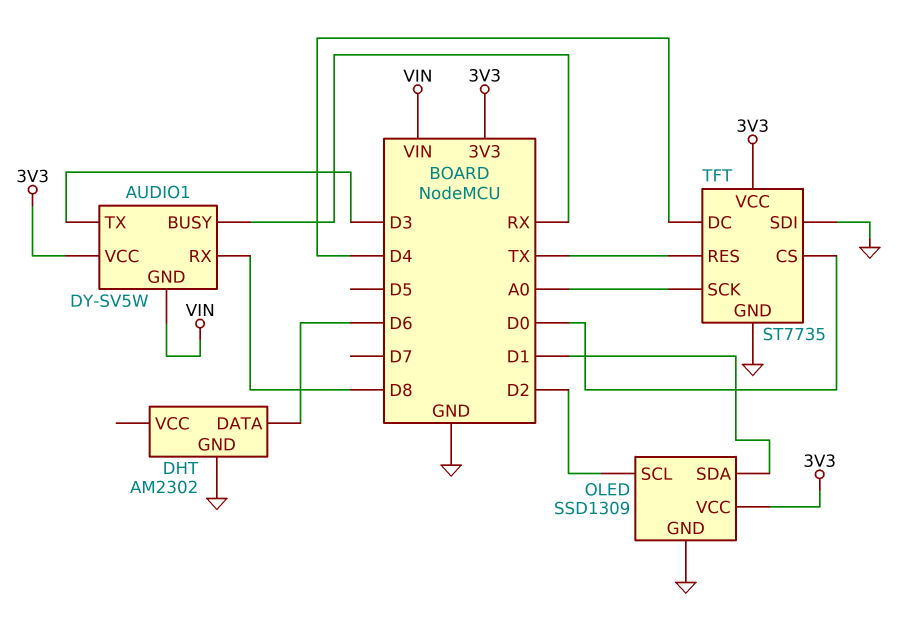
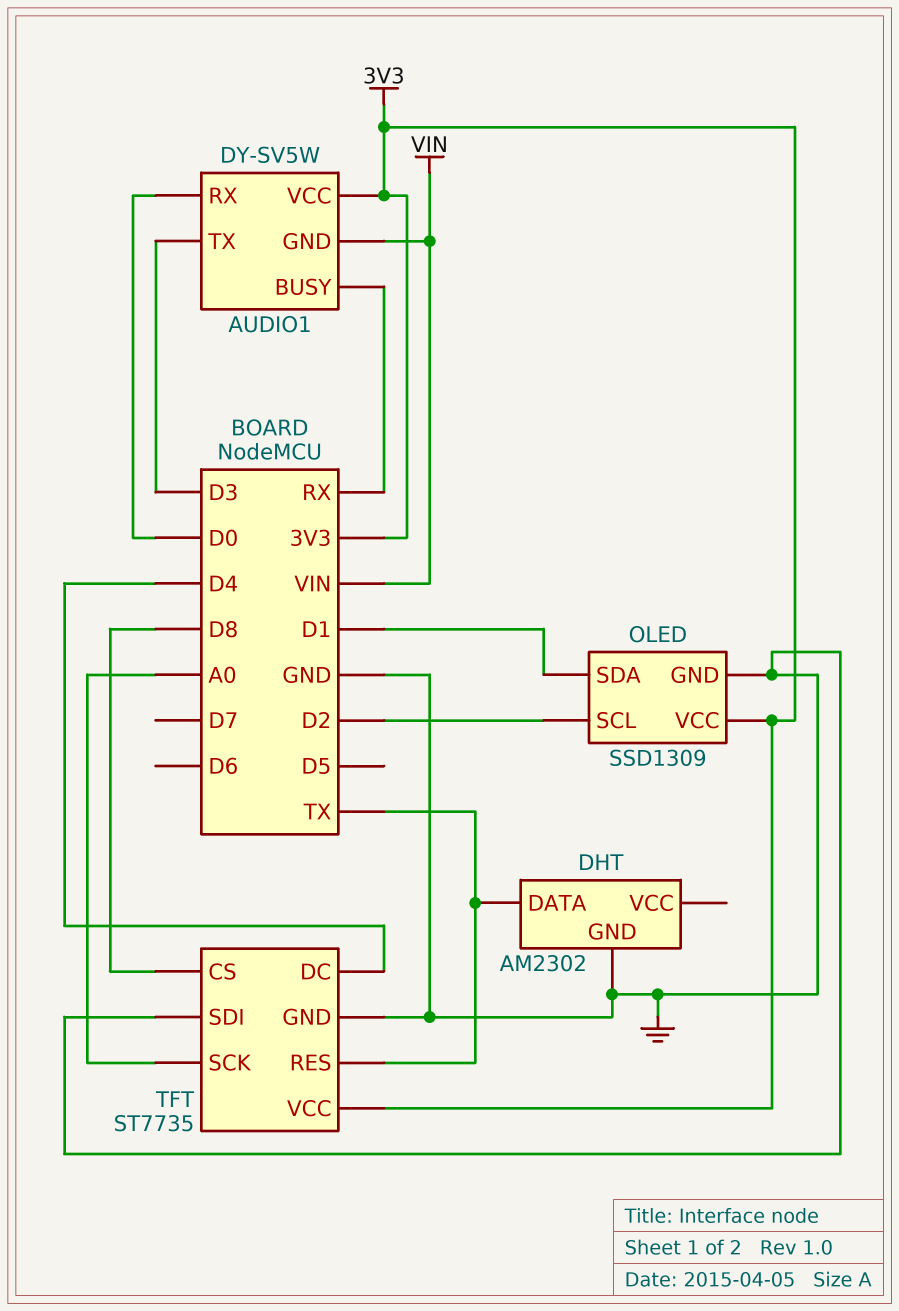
AUDIO1 pin RX: D8 -> D0
DHT pin DATA: D6 -> TX
TFT pin CS: D0 -> D8

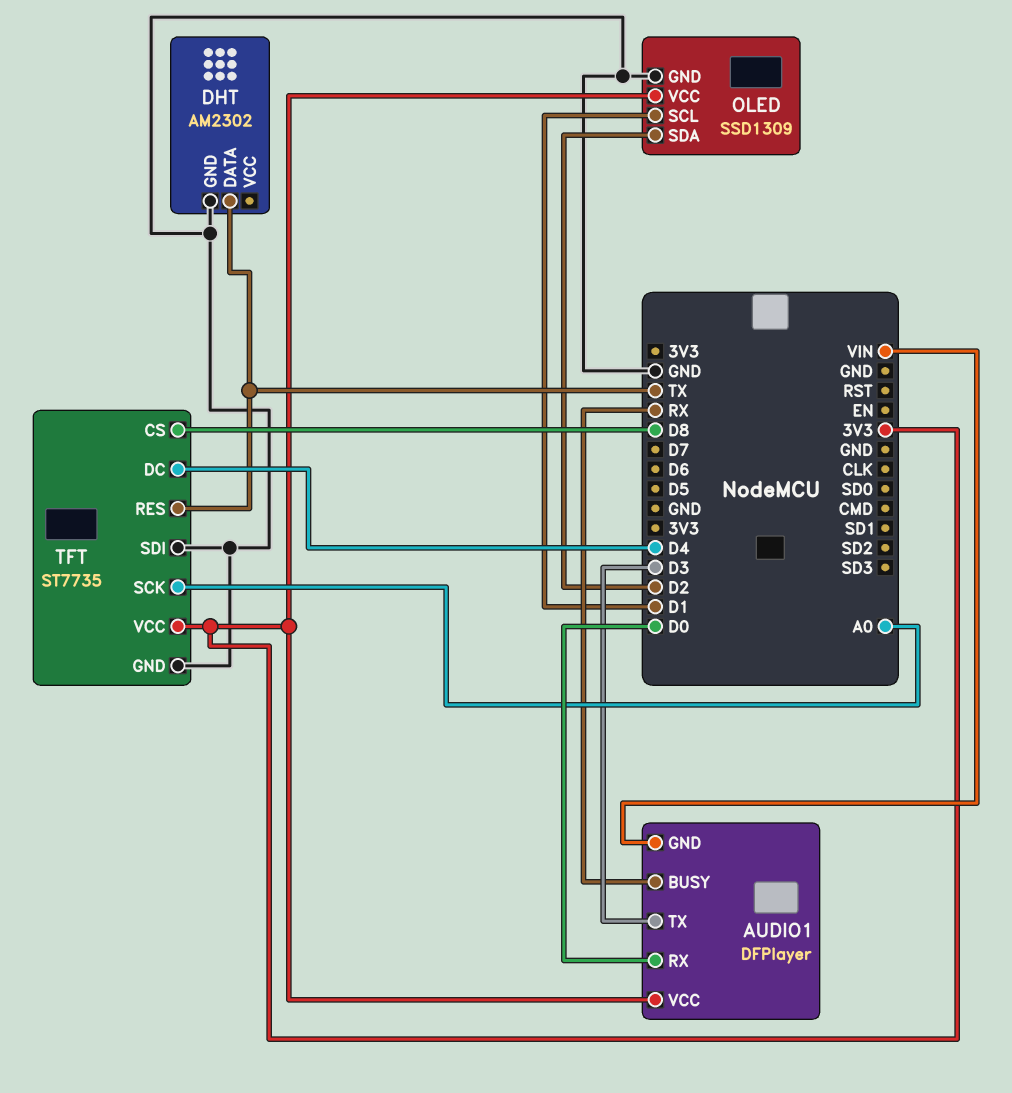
AUDIO1: DY-SV5W -> DFPlayer
OLED pin SCL: D2 -> D1
OLED pin SDA: D1 -> D2

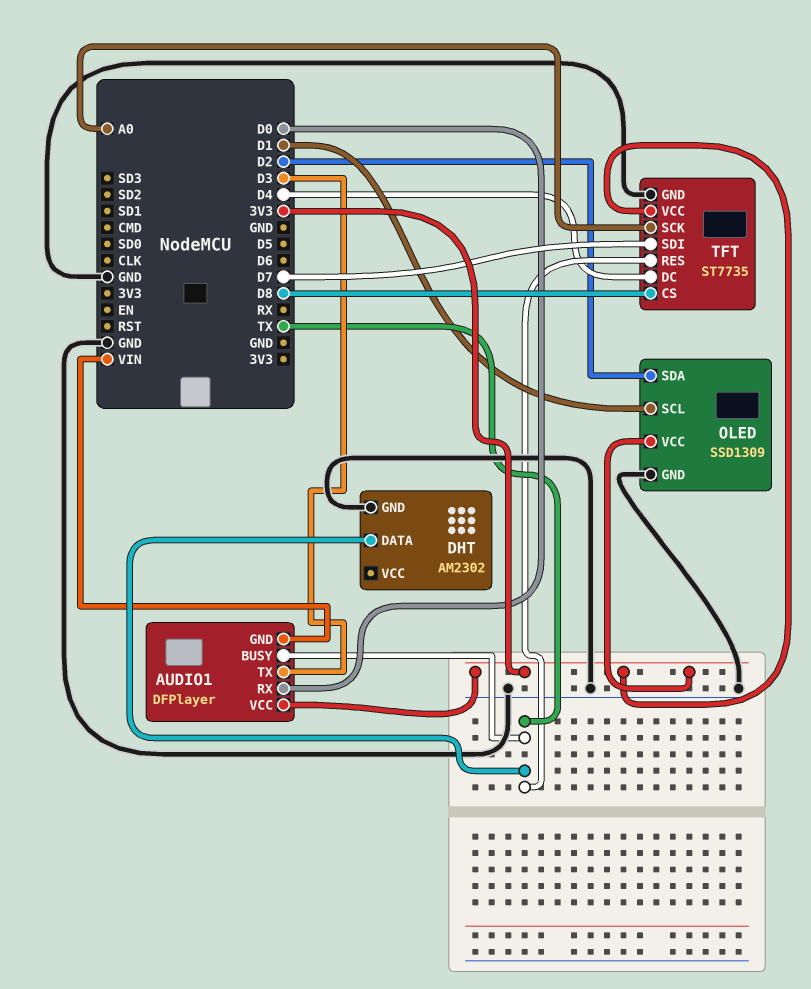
AUDIO1 pin BUSY: RX -> TX
TFT pin SDI: GND -> D7

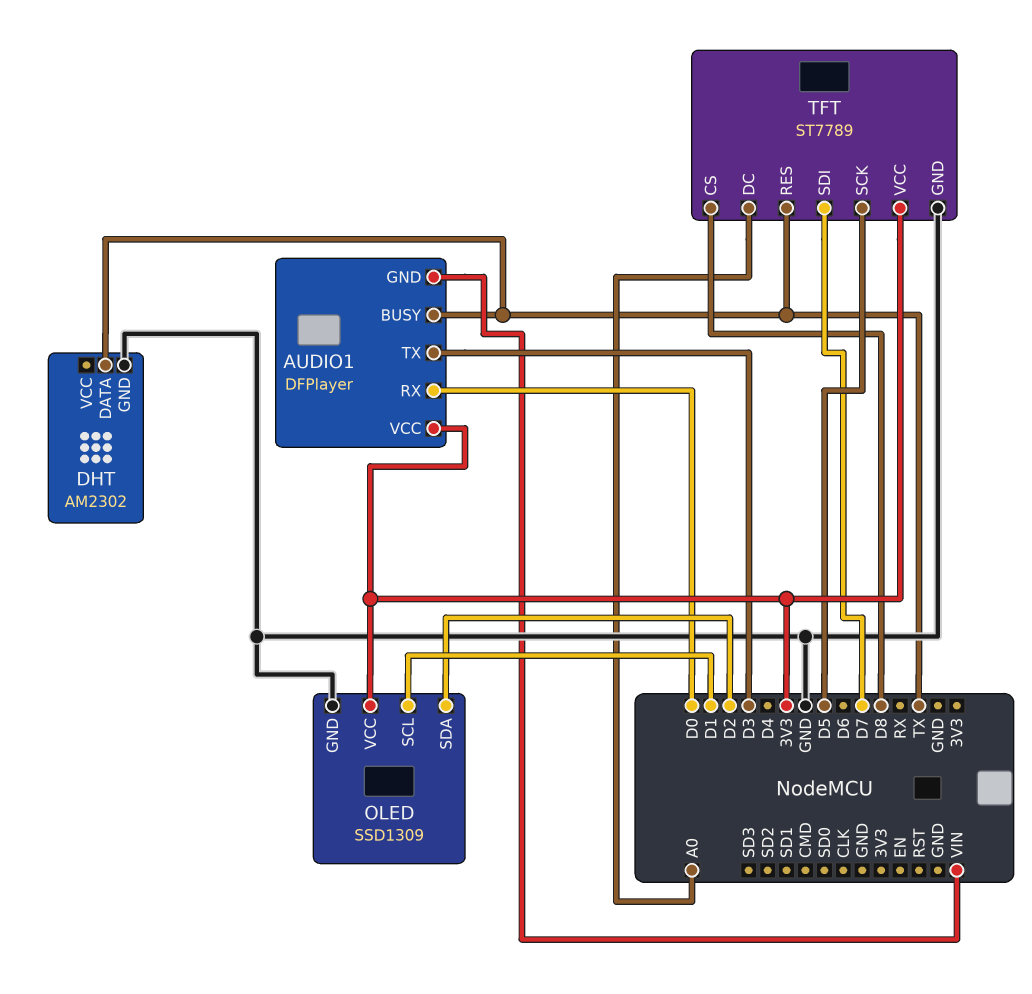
TFT: ST7735 -> ST7789
TFT pin DC: D4 -> A0
TFT pin SCK: A0 -> D5

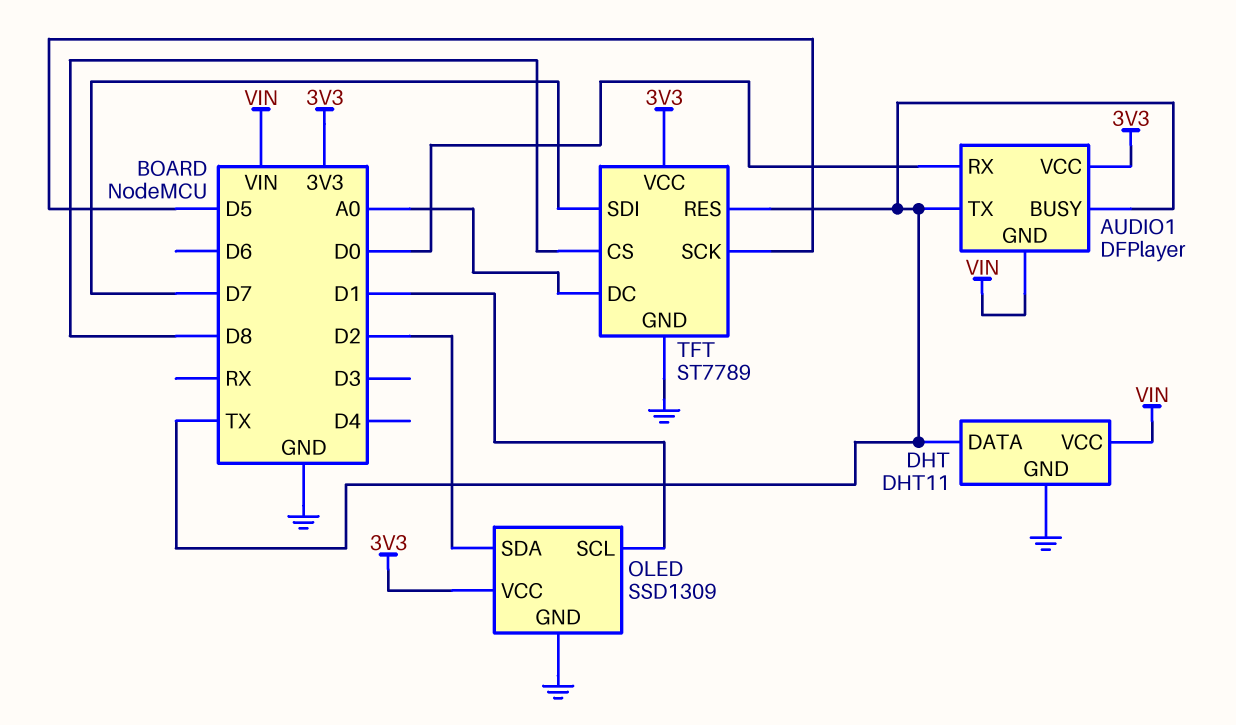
AUDIO1 pin TX: D3 -> TX
DHT: AM2302 -> DHT11
DHT pin VCC: none -> VIN

